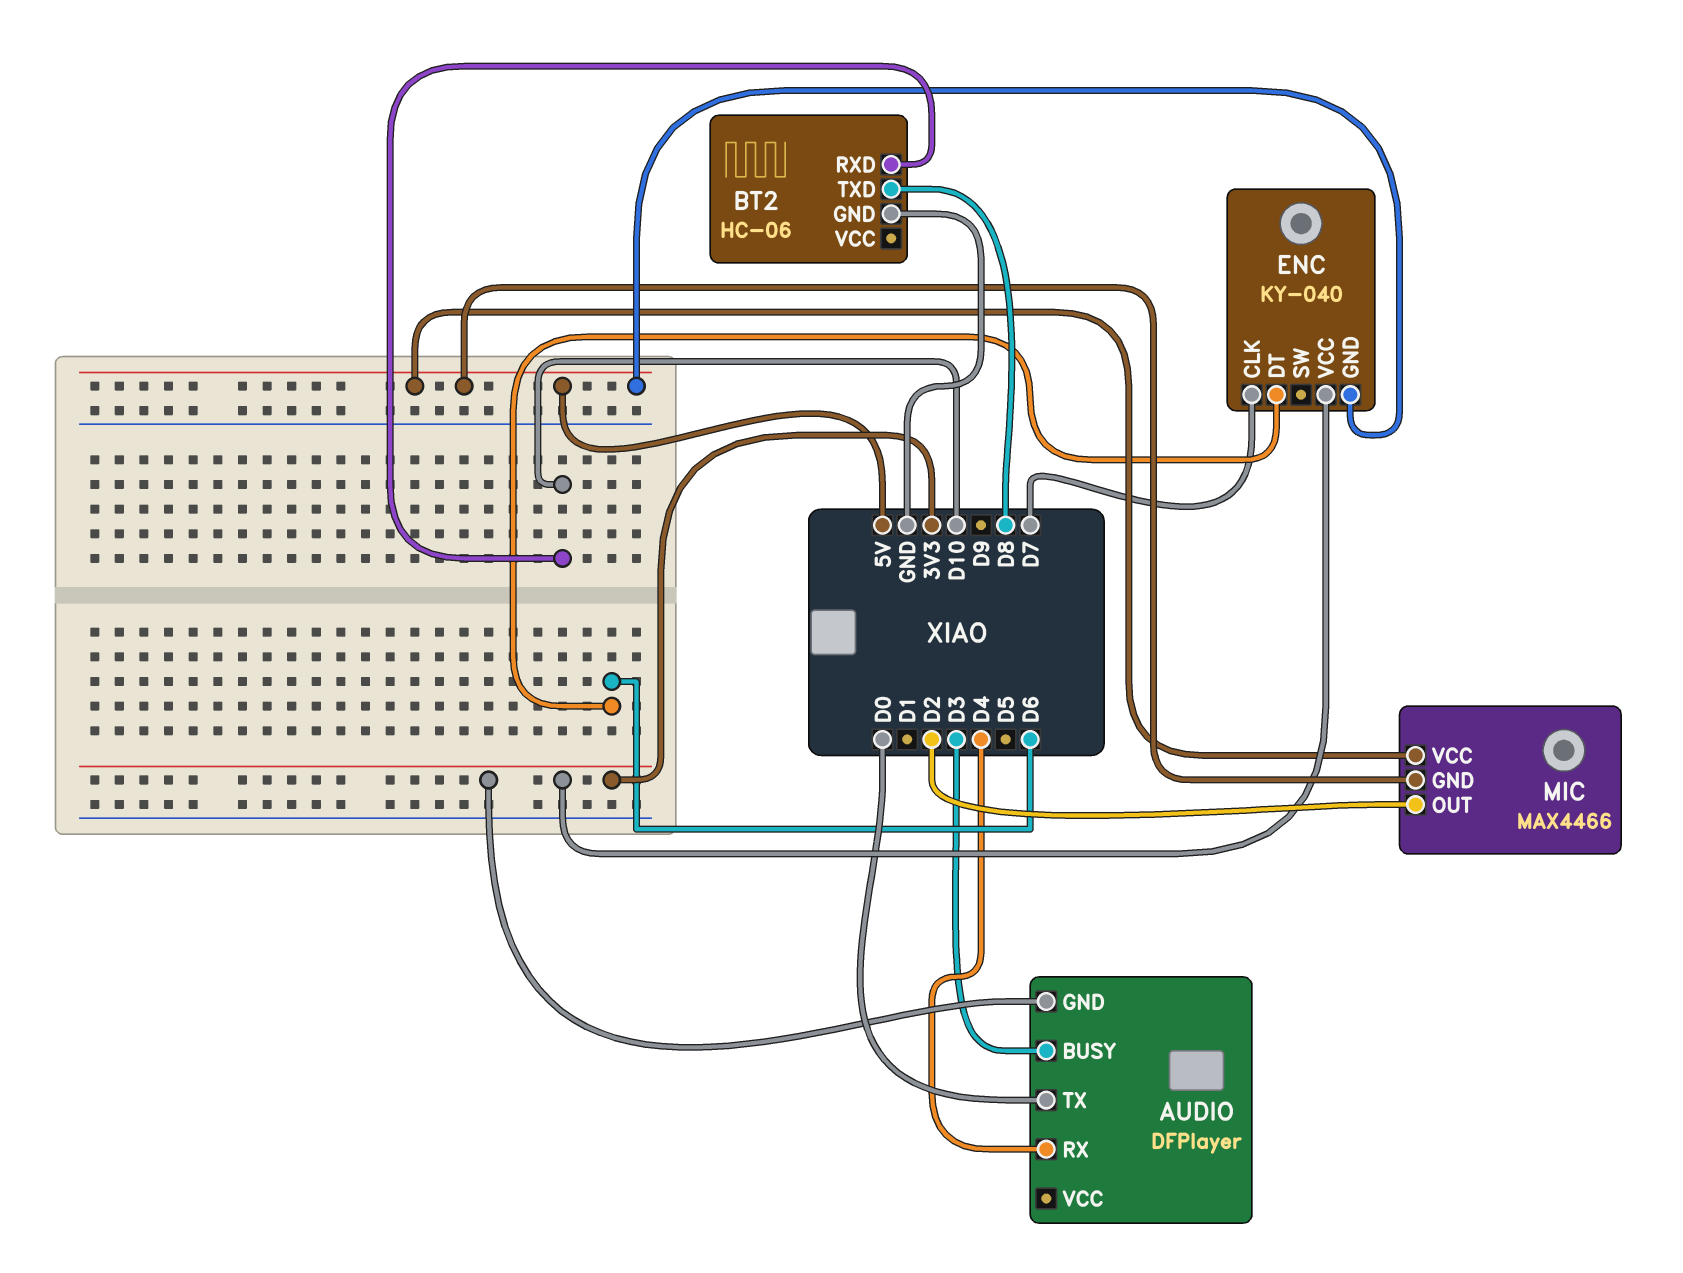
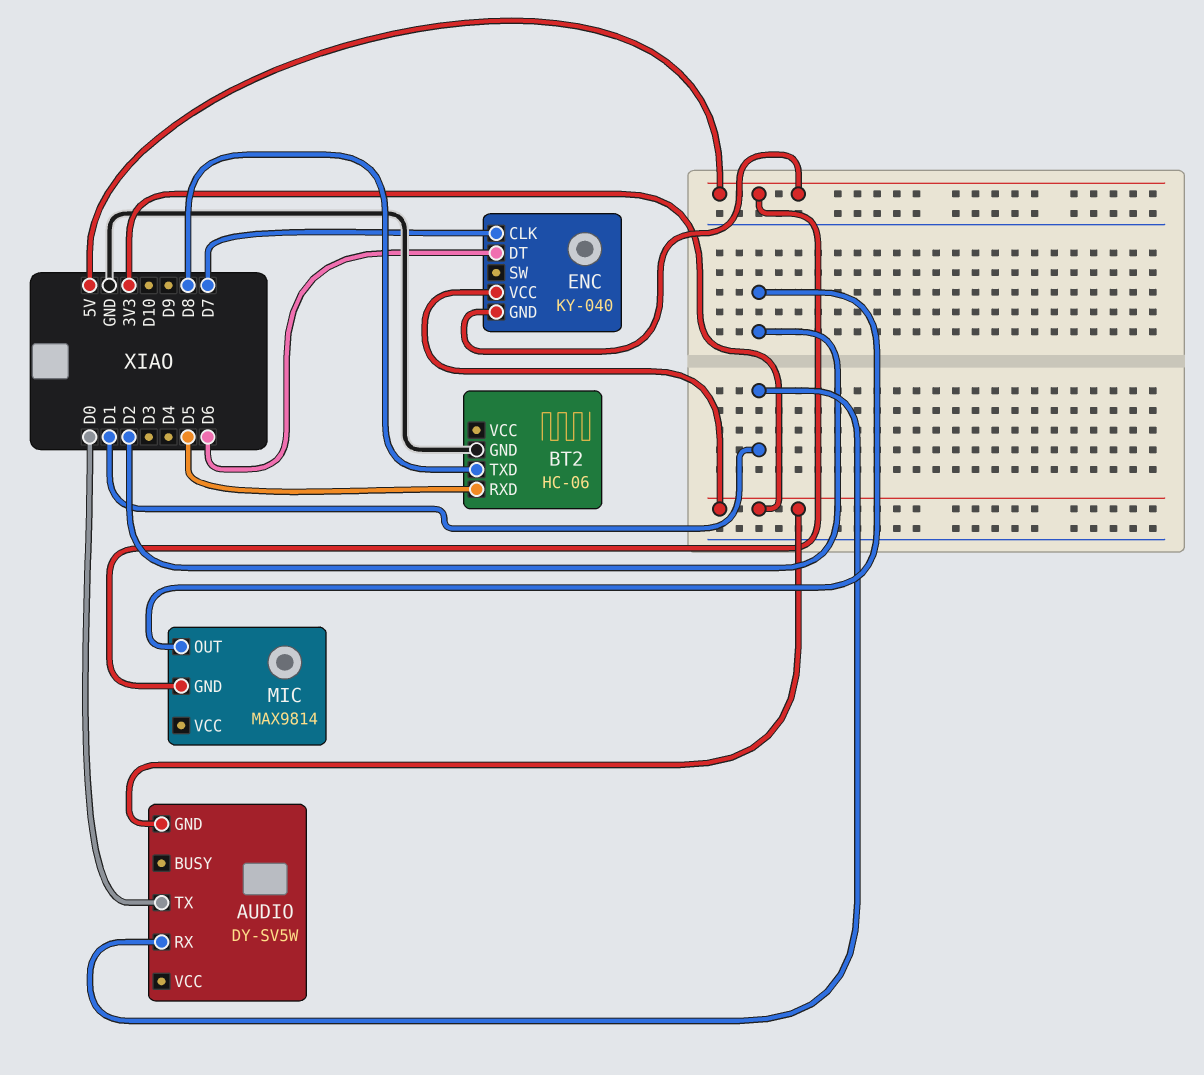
AUDIO: DFPlayer -> DY-SV5W
AUDIO pin BUSY: D3 -> none
AUDIO pin RX: D4 -> D1
BT2 pin RXD: D10 -> D5
MIC: MAX4466 -> MAX9814
MIC pin VCC: 5V -> none

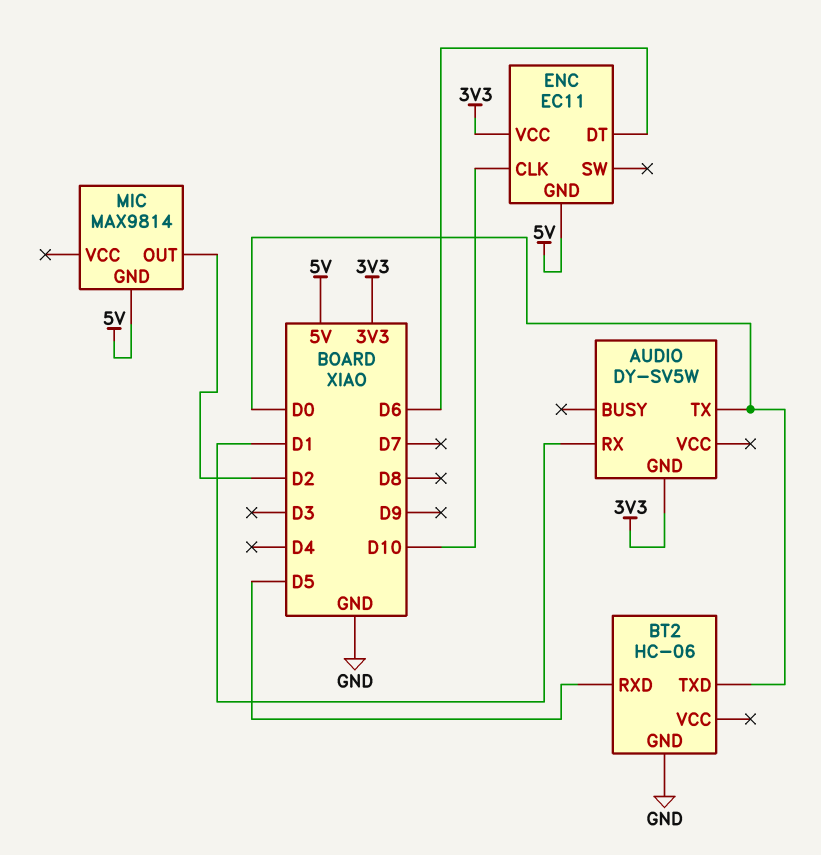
BT2 pin TXD: D8 -> D0
ENC: KY-040 -> EC11
ENC pin CLK: D7 -> D10

